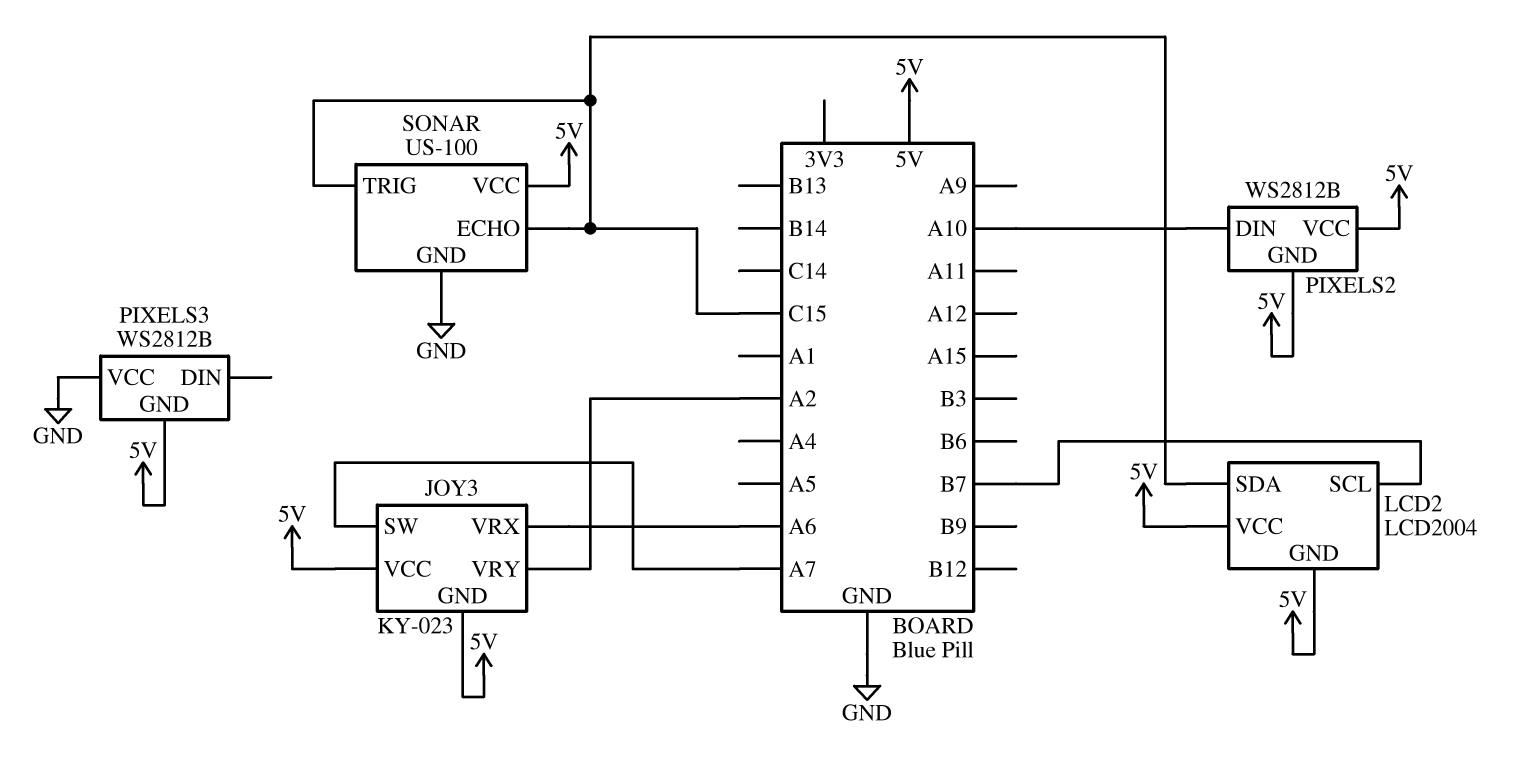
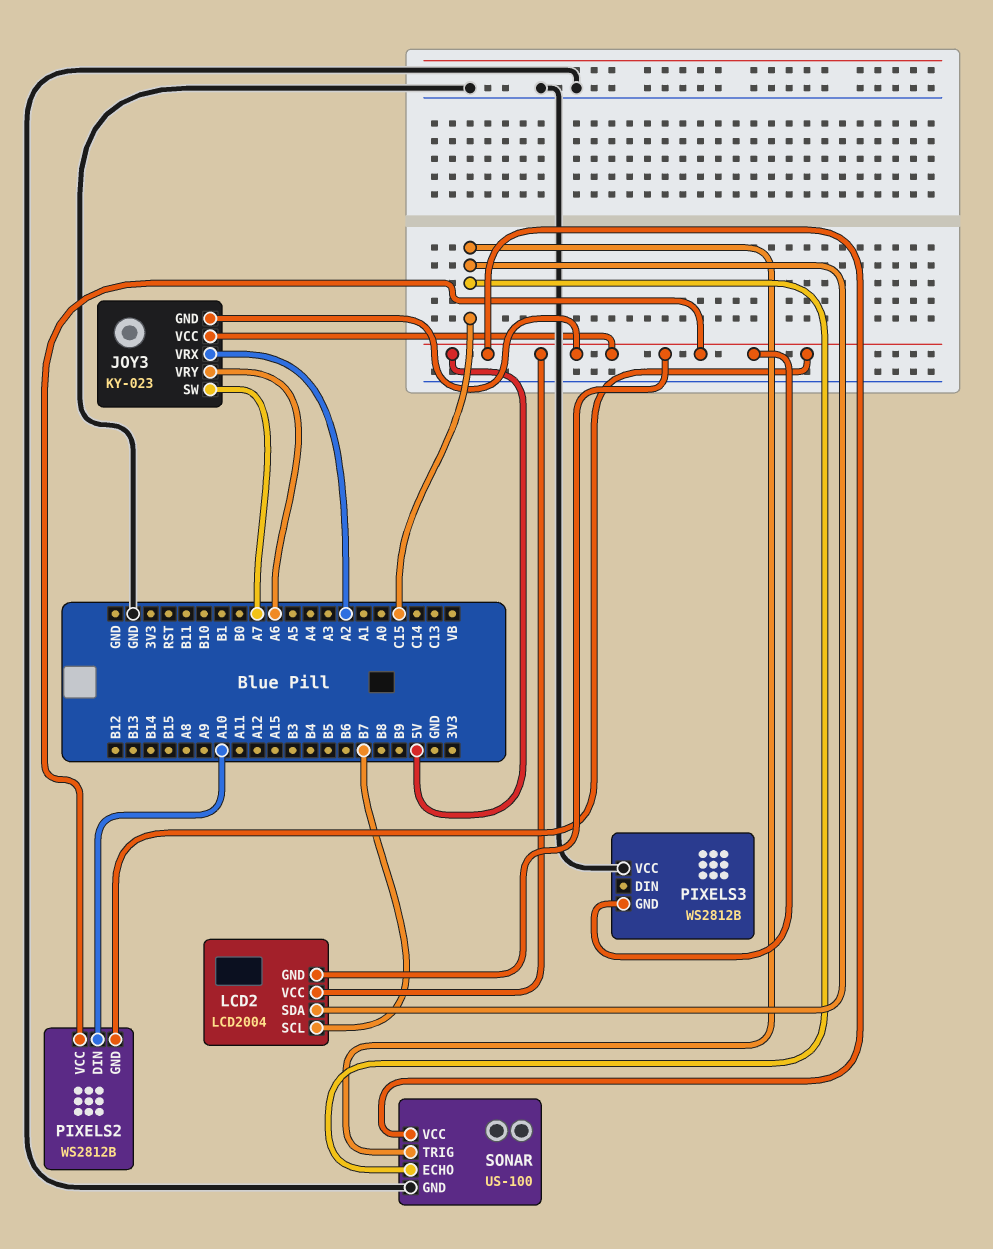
JOY3 pin VRX: A6 -> A2
JOY3 pin VRY: A2 -> A6

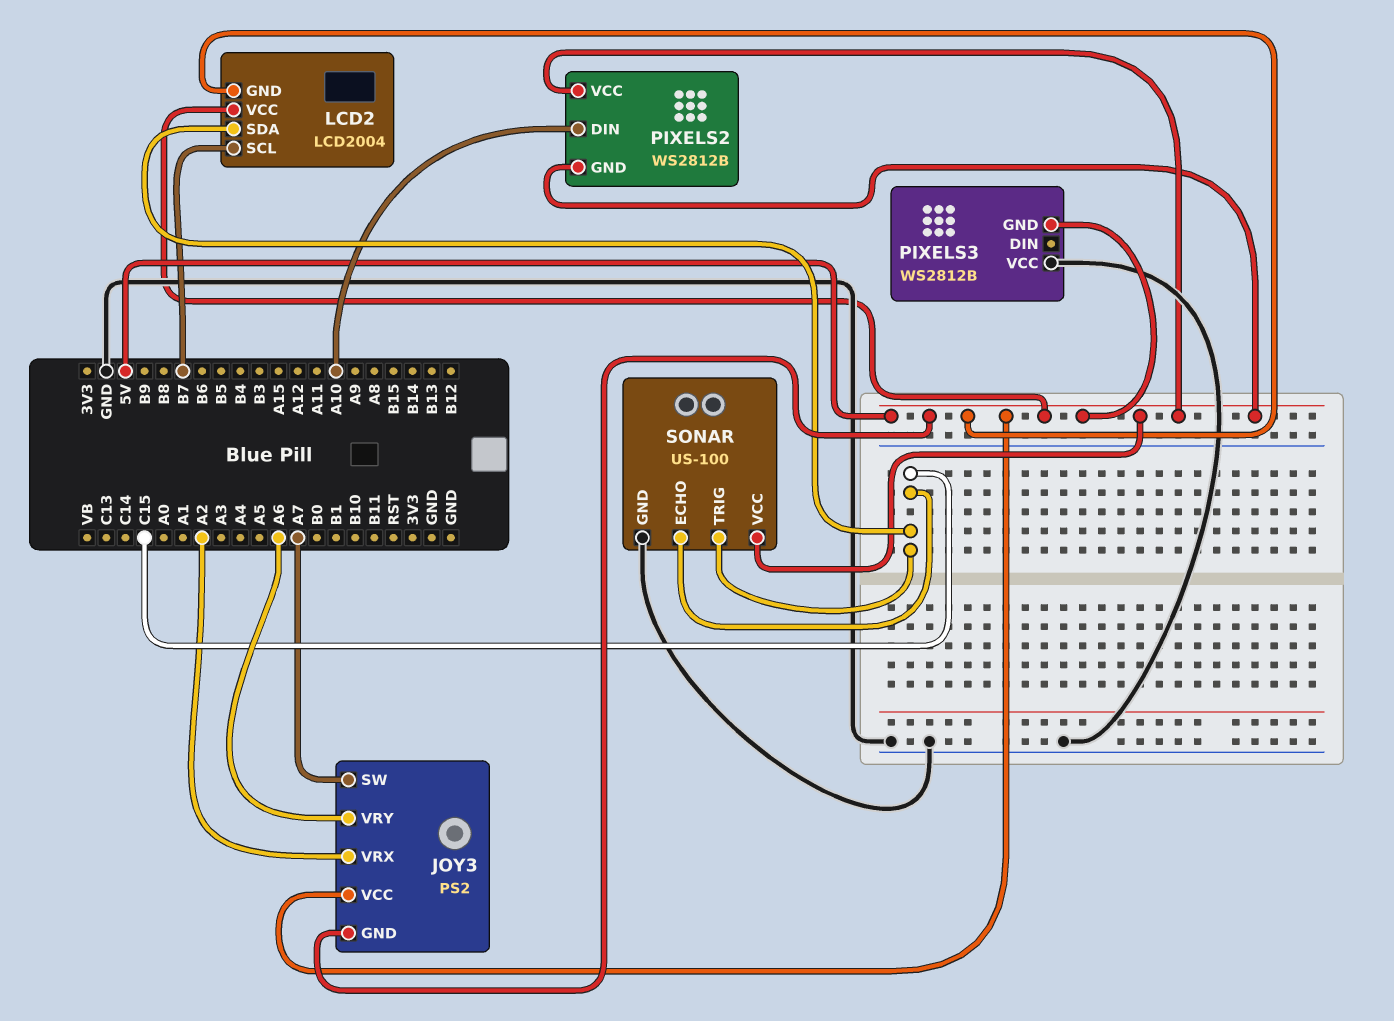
JOY3: KY-023 -> PS2

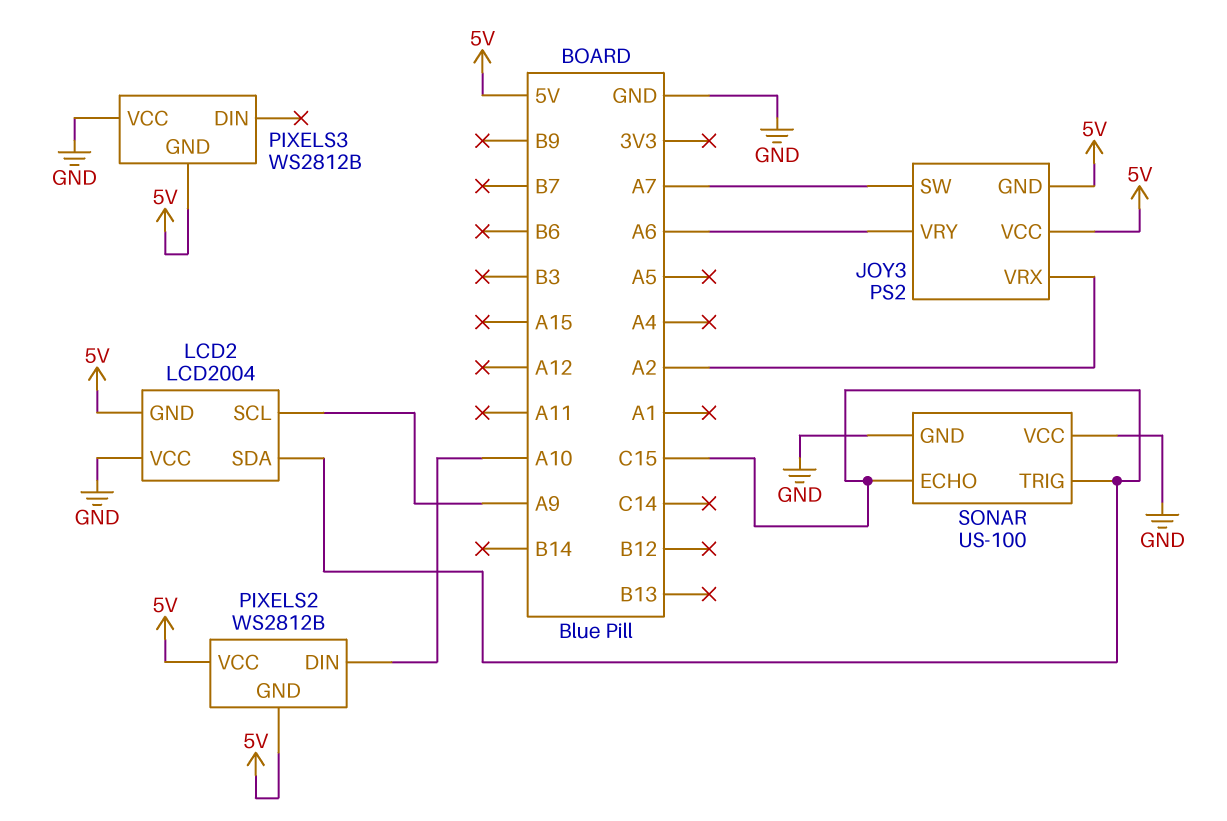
LCD2 pin SCL: B7 -> A9
LCD2 pin VCC: 5V -> GND
SONAR pin VCC: 5V -> GND

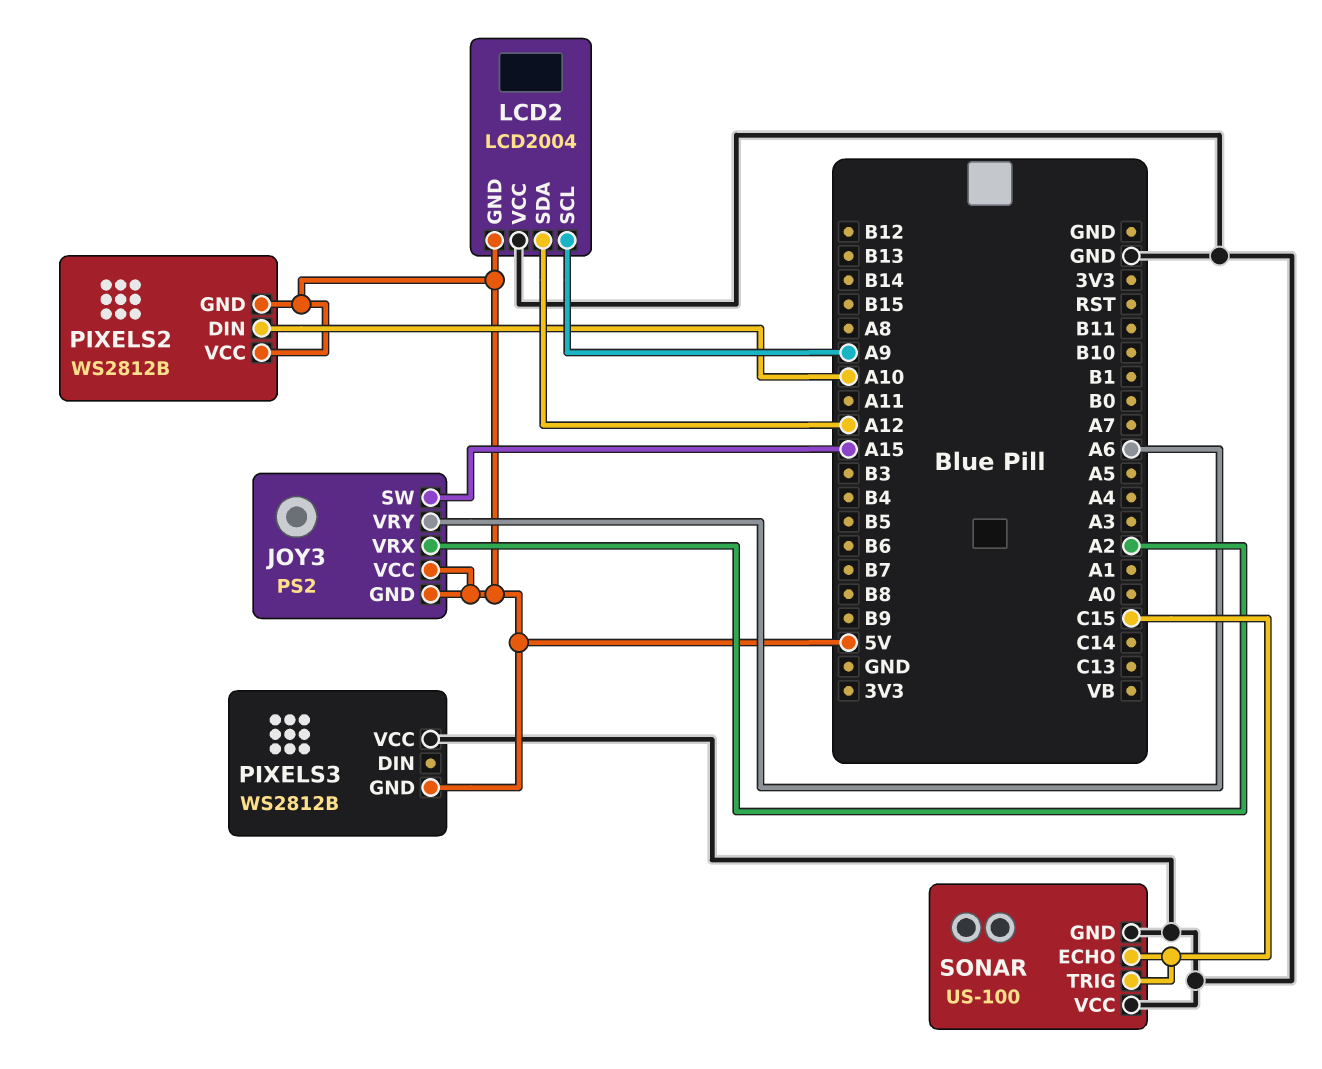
JOY3 pin SW: A7 -> A15
LCD2 pin SDA: C15 -> A12

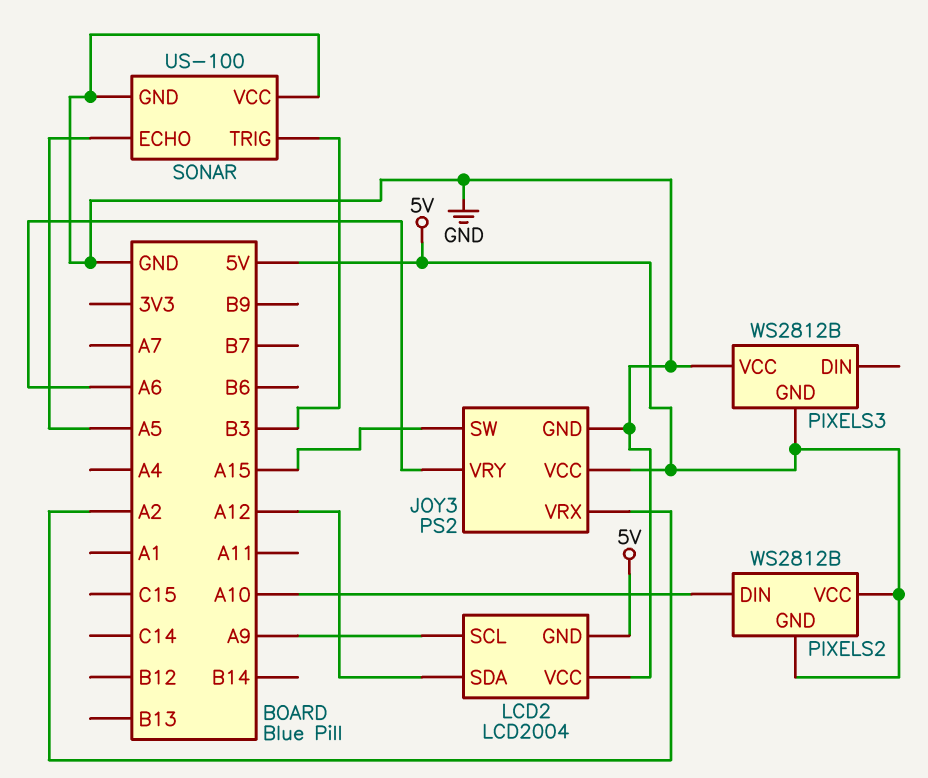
JOY3 pin GND: 5V -> GND
SONAR pin ECHO: C15 -> A5
SONAR pin TRIG: C15 -> B3

